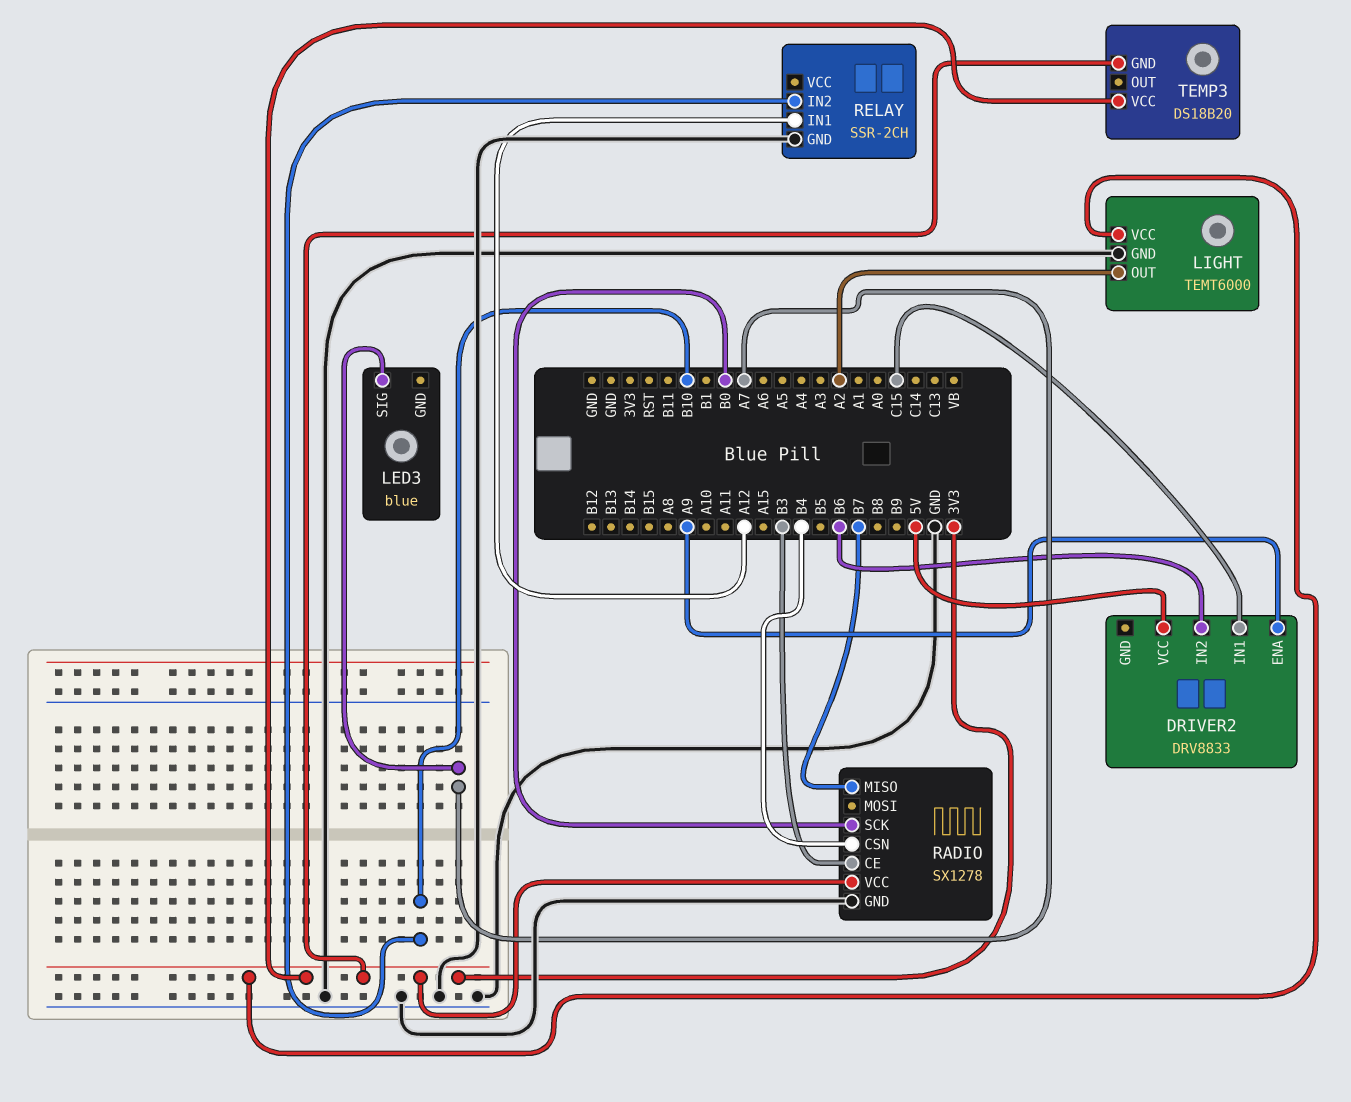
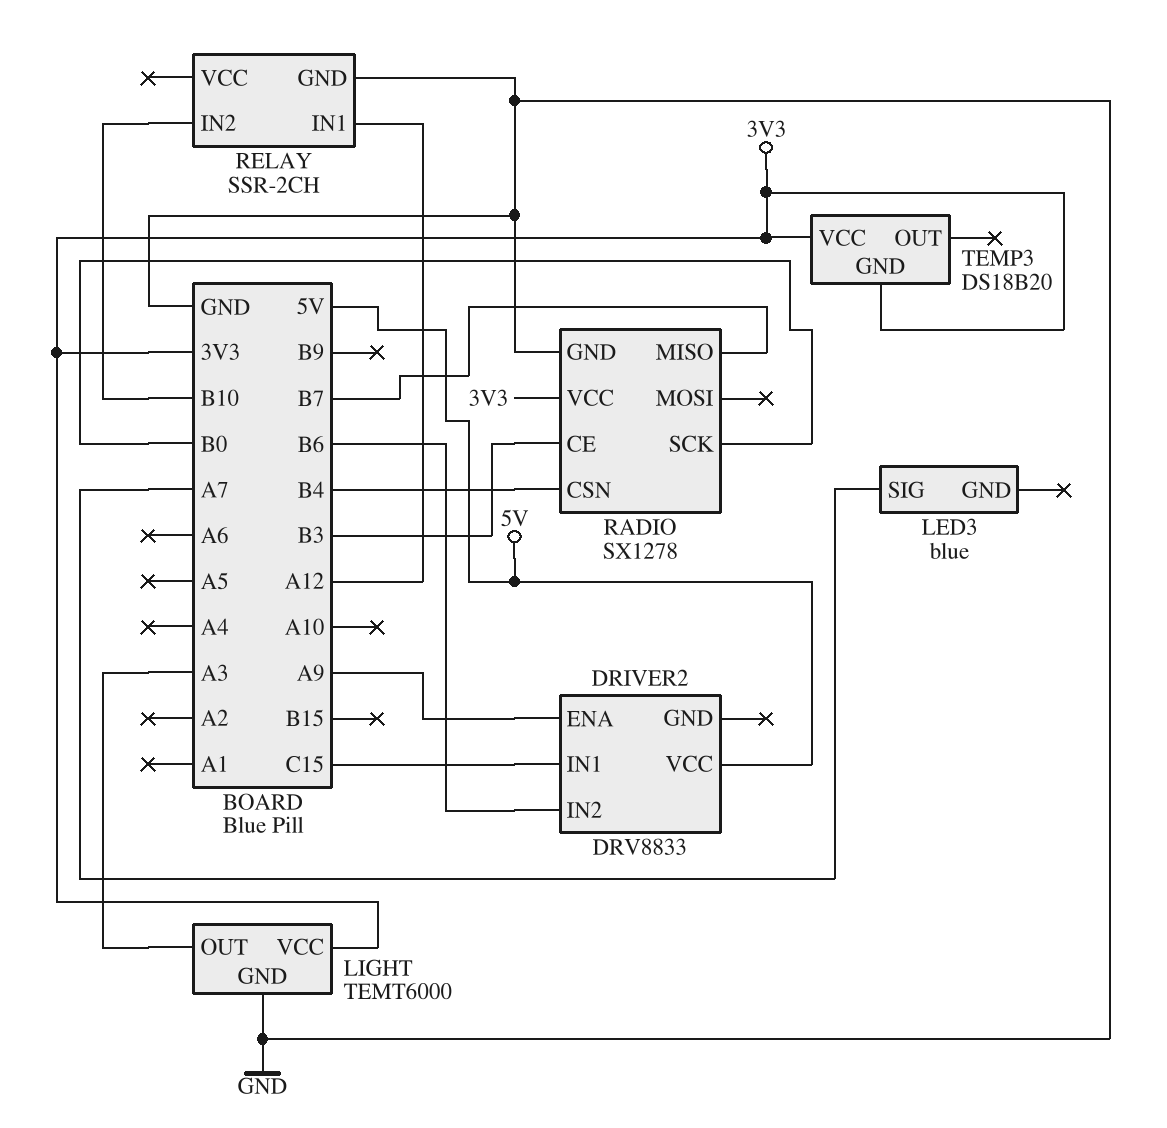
LIGHT pin OUT: A2 -> A3

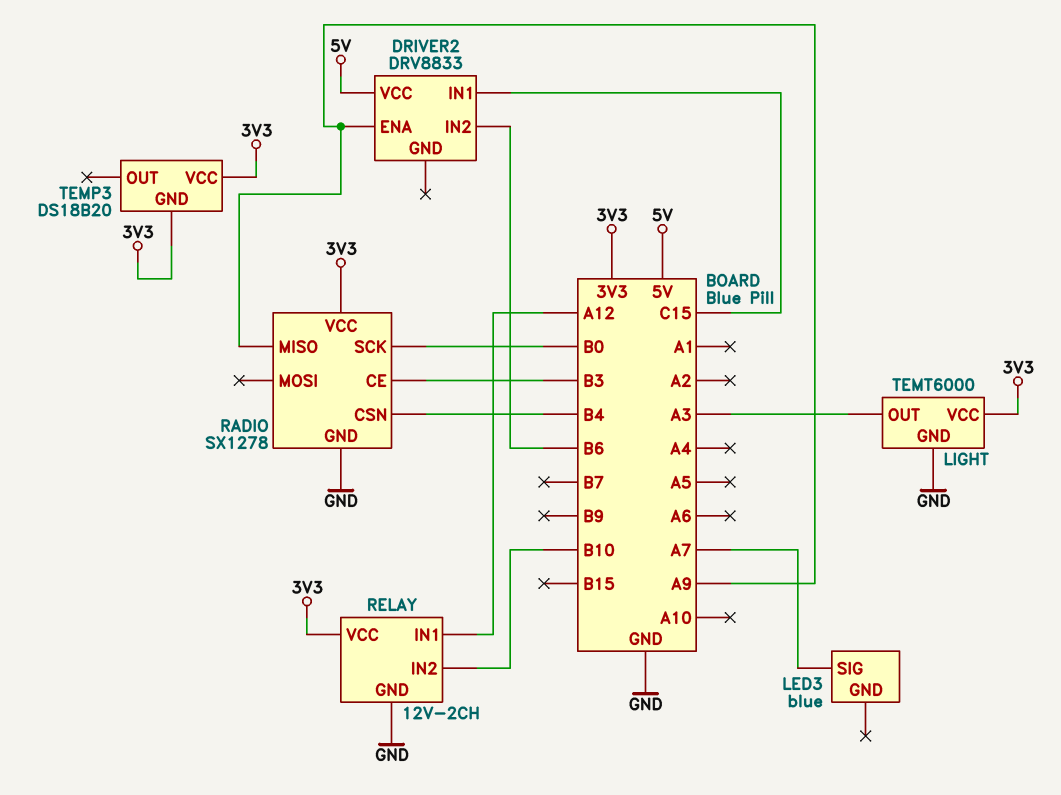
RADIO pin MISO: B7 -> A9
RELAY: SSR-2CH -> 12V-2CH
RELAY pin VCC: none -> 3V3

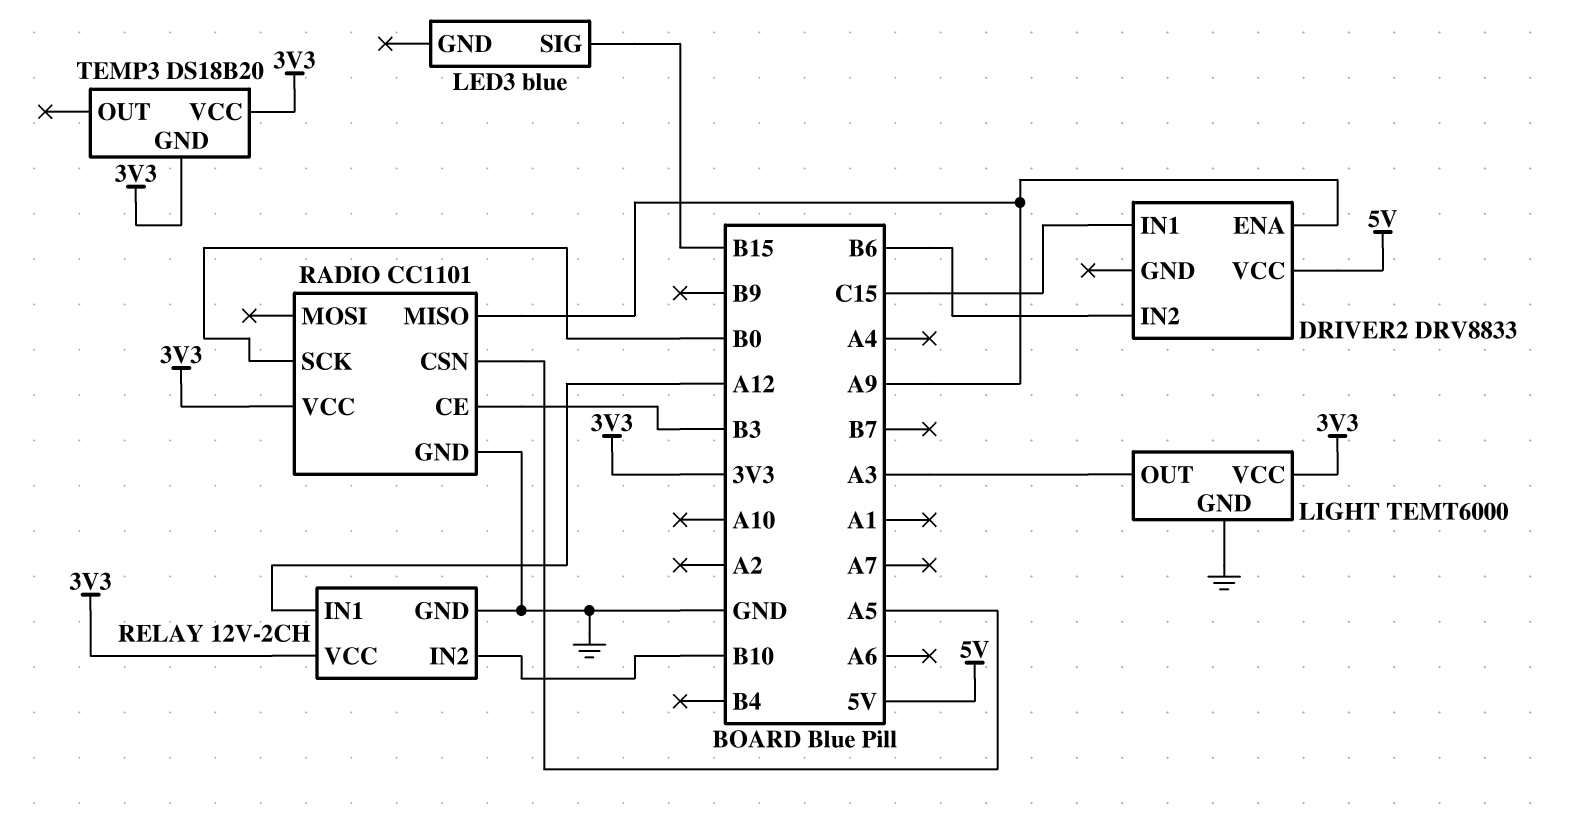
LED3 pin SIG: A7 -> B15
RADIO: SX1278 -> CC1101
RADIO pin CSN: B4 -> A5

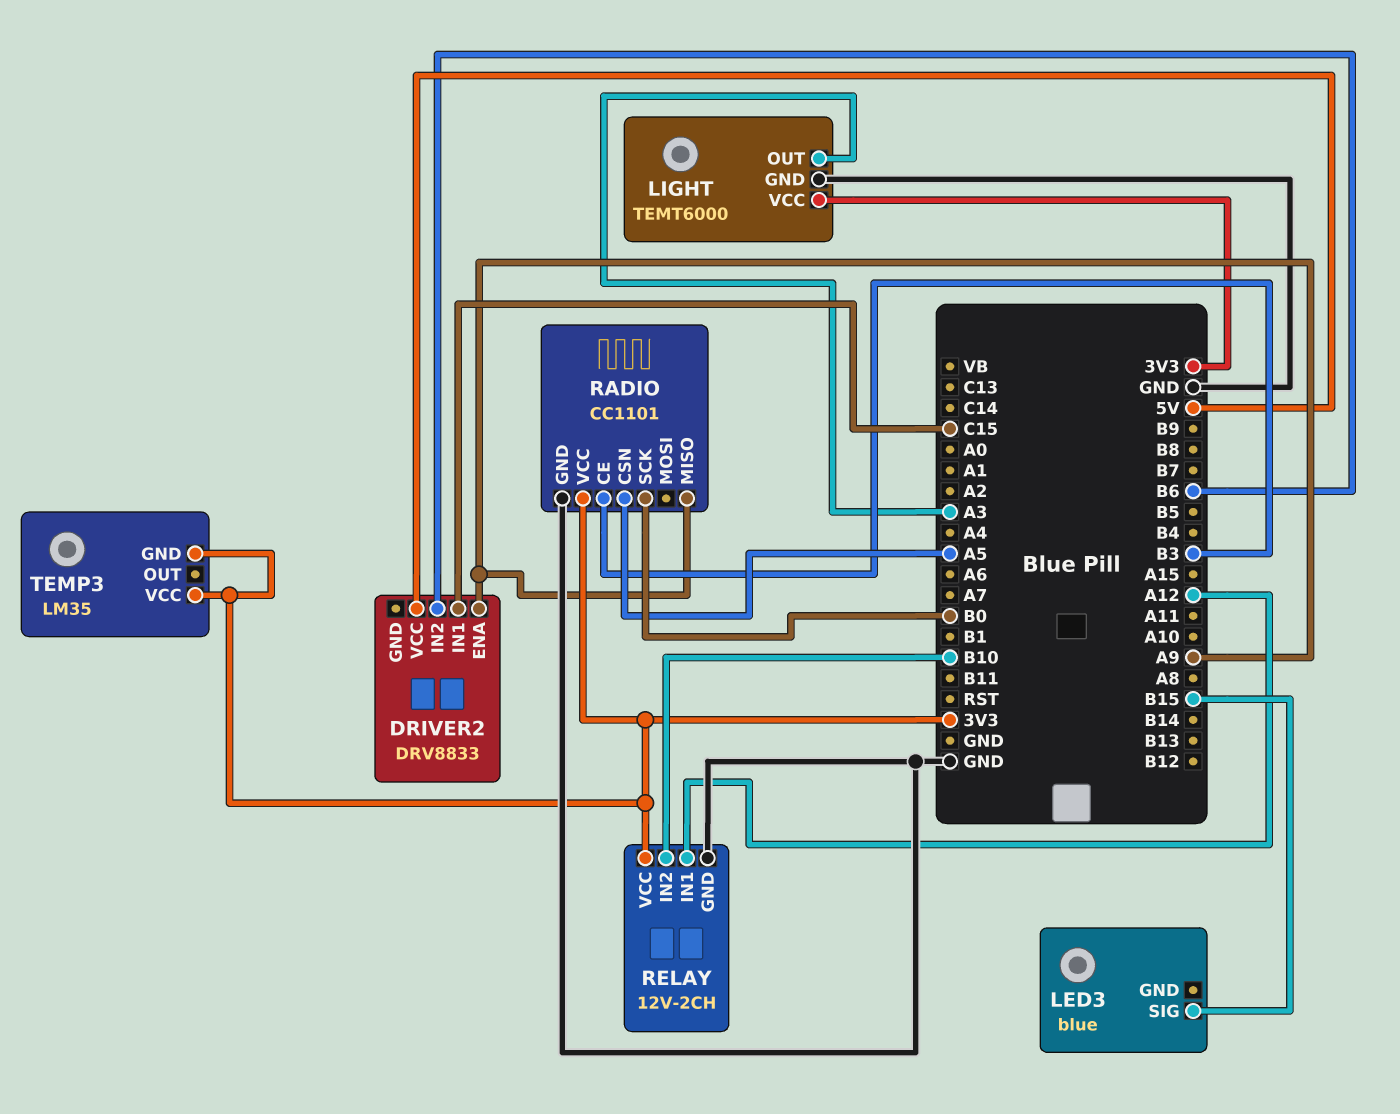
TEMP3: DS18B20 -> LM35

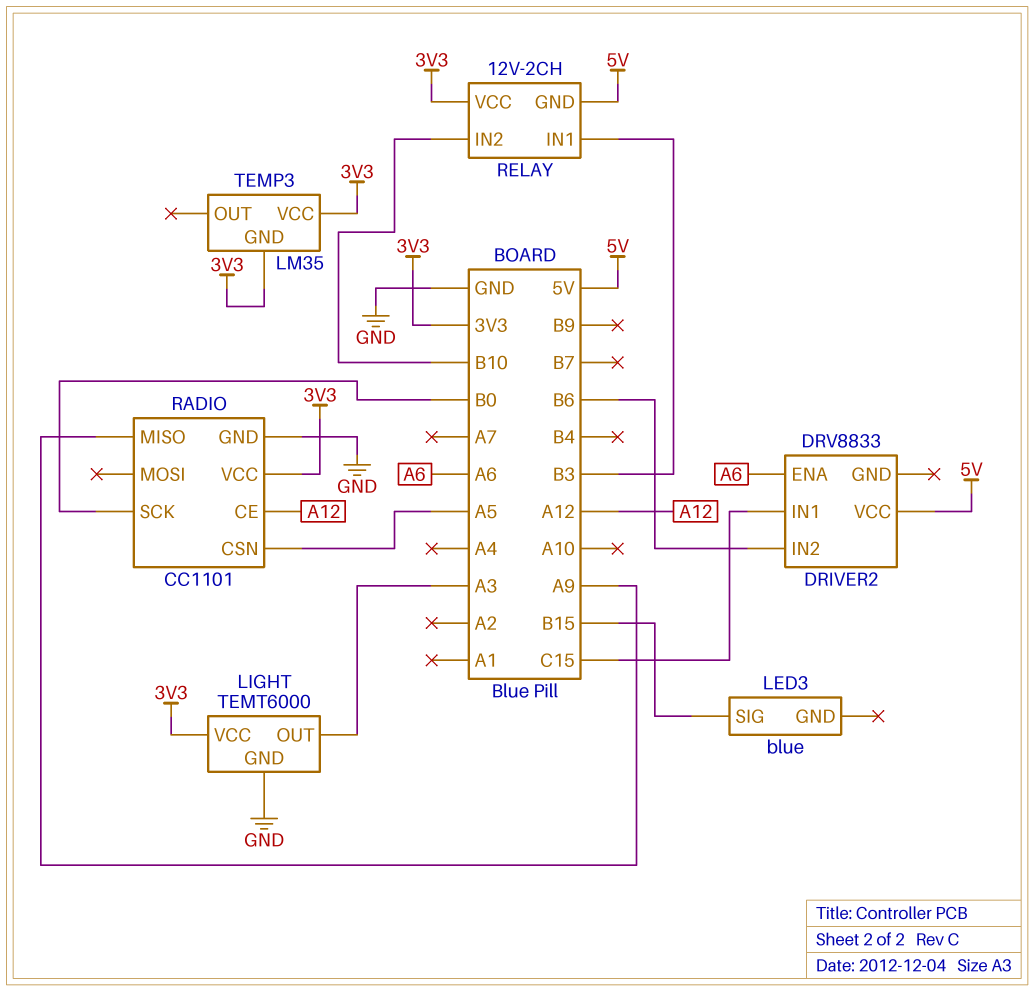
DRIVER2 pin ENA: A9 -> A6
RADIO pin CE: B3 -> A12
RELAY pin GND: GND -> 5V
RELAY pin IN1: A12 -> B3

